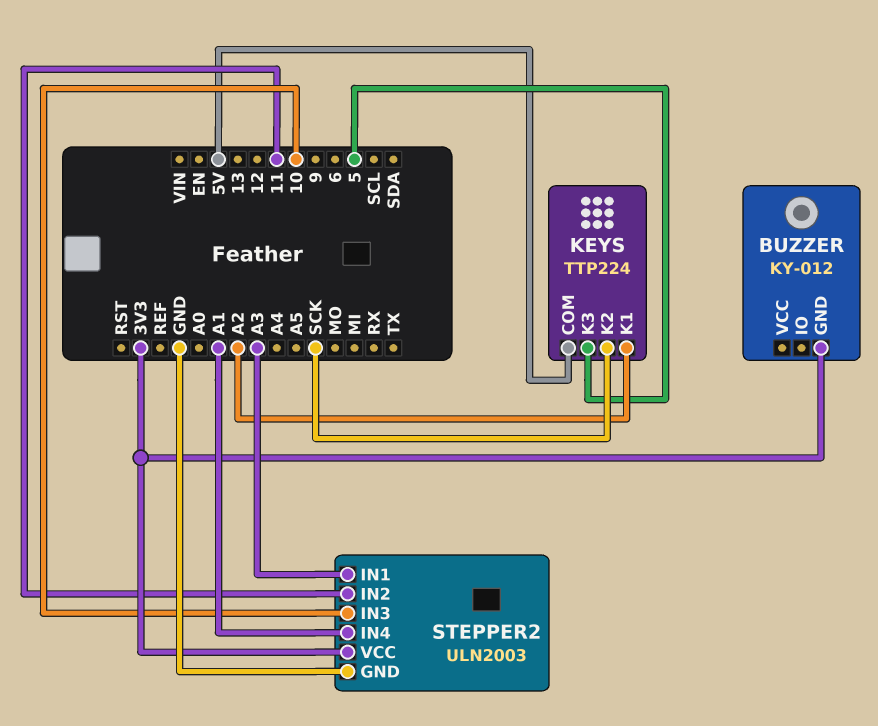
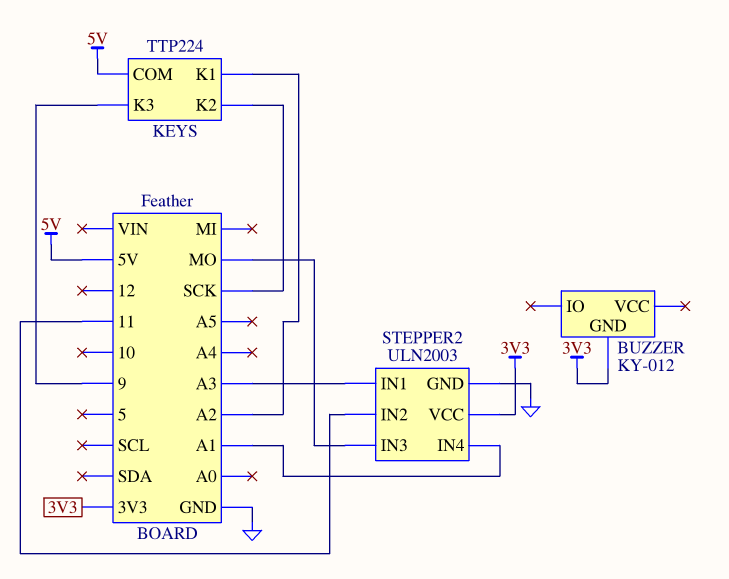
KEYS pin K3: 5 -> 9
STEPPER2 pin IN3: 10 -> MO

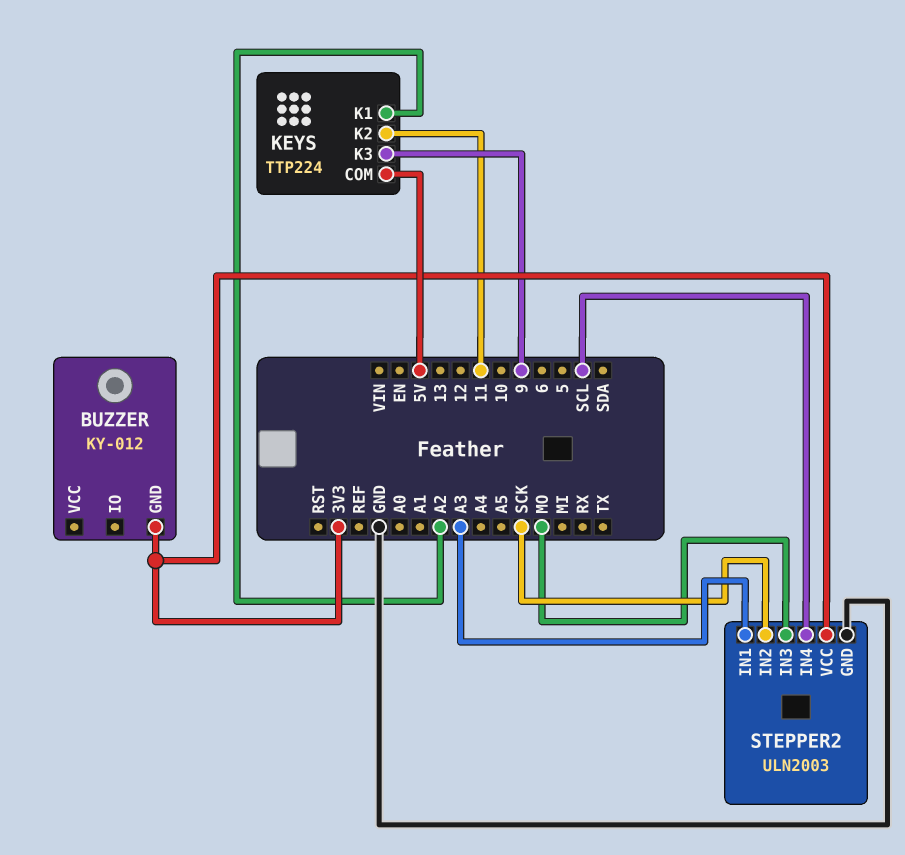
KEYS pin K2: SCK -> 11
STEPPER2 pin IN2: 11 -> SCK
STEPPER2 pin IN4: A1 -> SCL

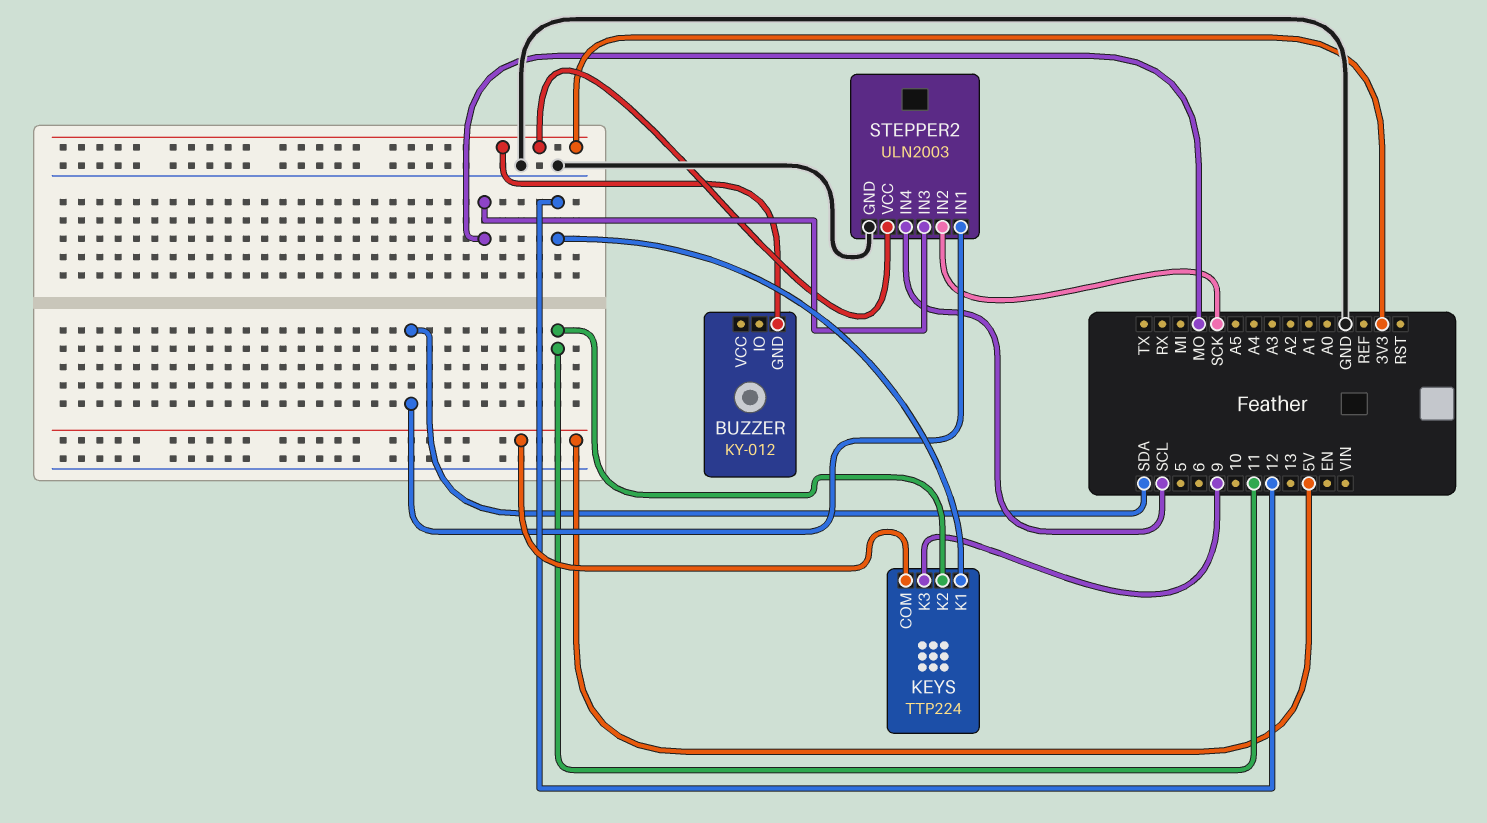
KEYS pin K1: A2 -> 12
STEPPER2 pin IN1: A3 -> SDA

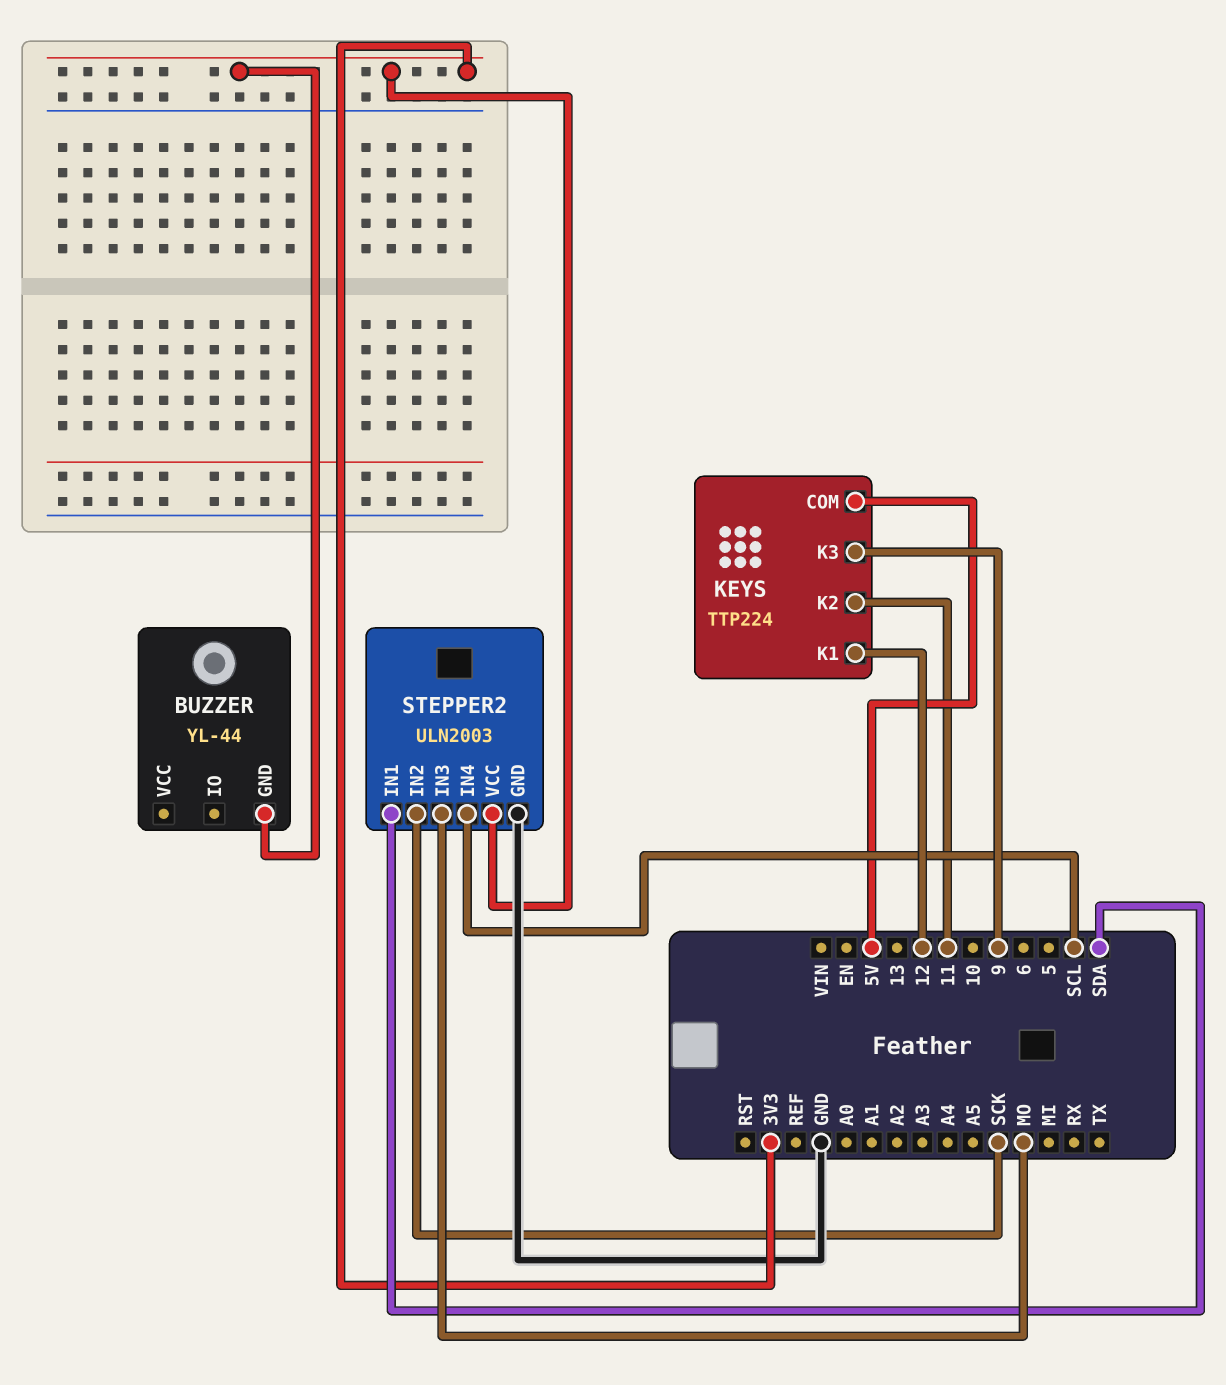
BUZZER: KY-012 -> YL-44

